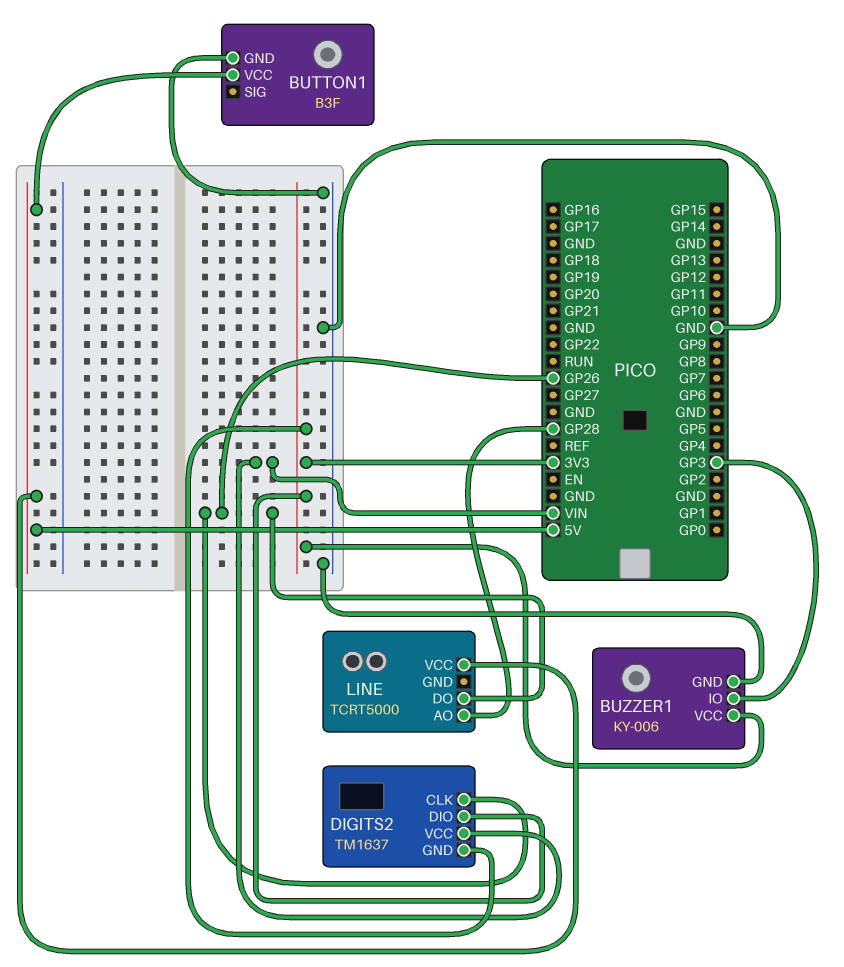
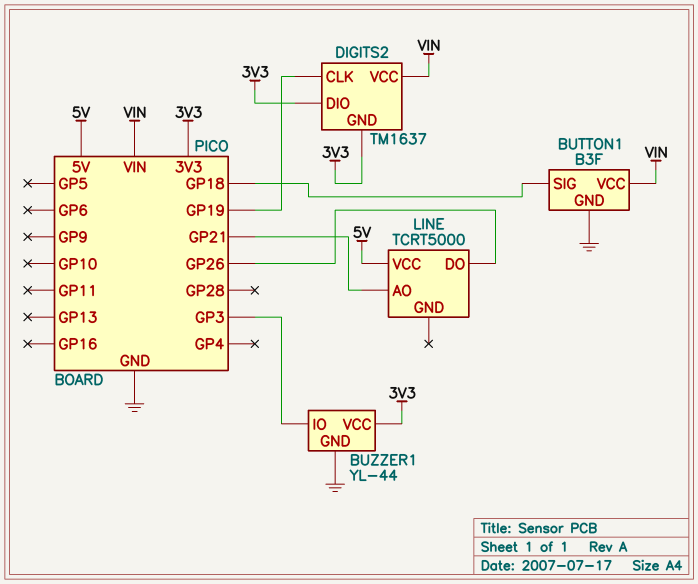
BUTTON1 pin SIG: none -> GP18
BUTTON1 pin VCC: 5V -> VIN
BUZZER1: KY-006 -> YL-44
DIGITS2 pin CLK: GP26 -> GP19
LINE pin AO: GP28 -> GP21

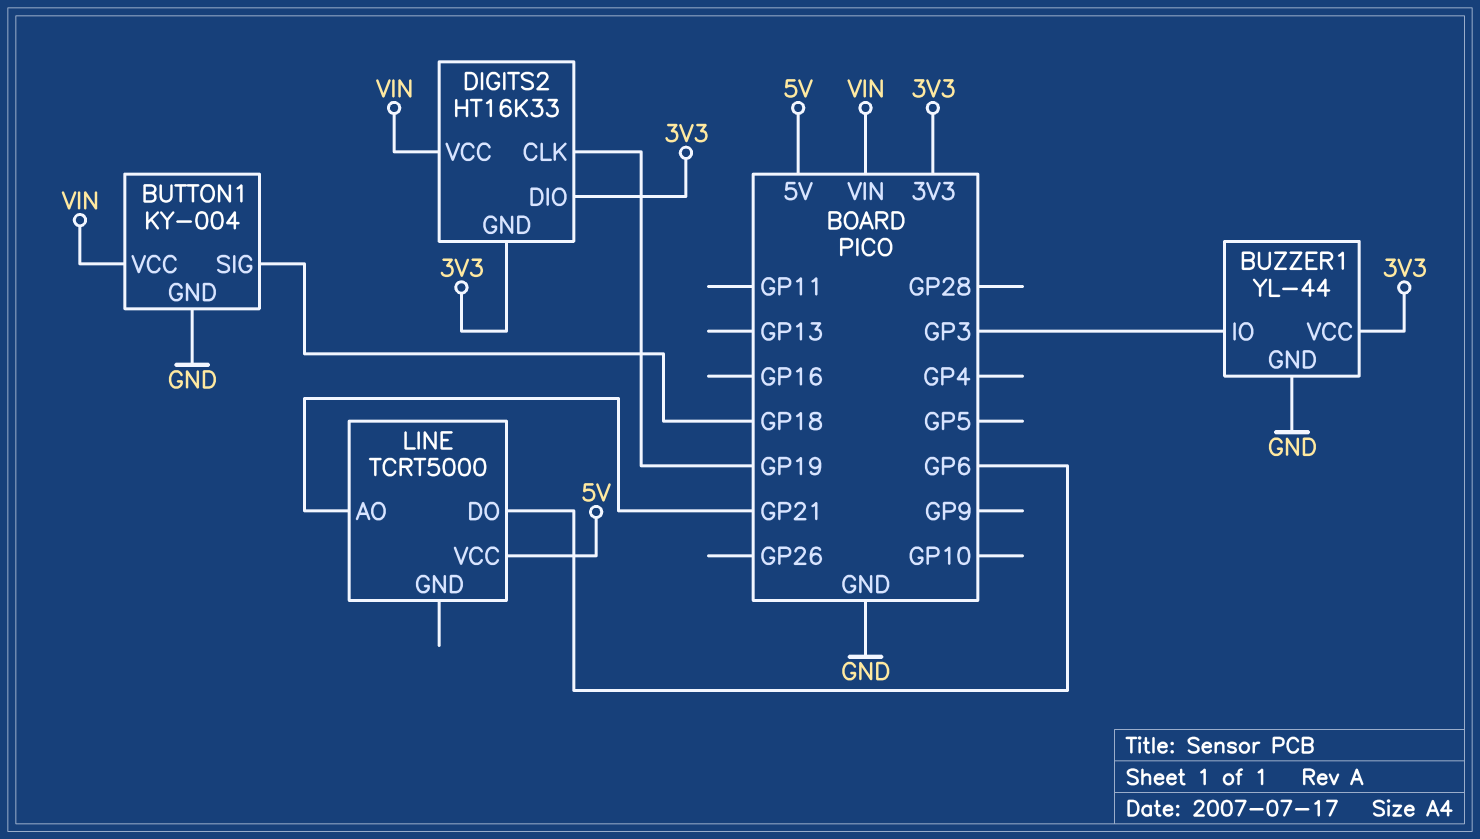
BUTTON1: B3F -> KY-004
DIGITS2: TM1637 -> HT16K33
LINE pin DO: GP26 -> GP6

